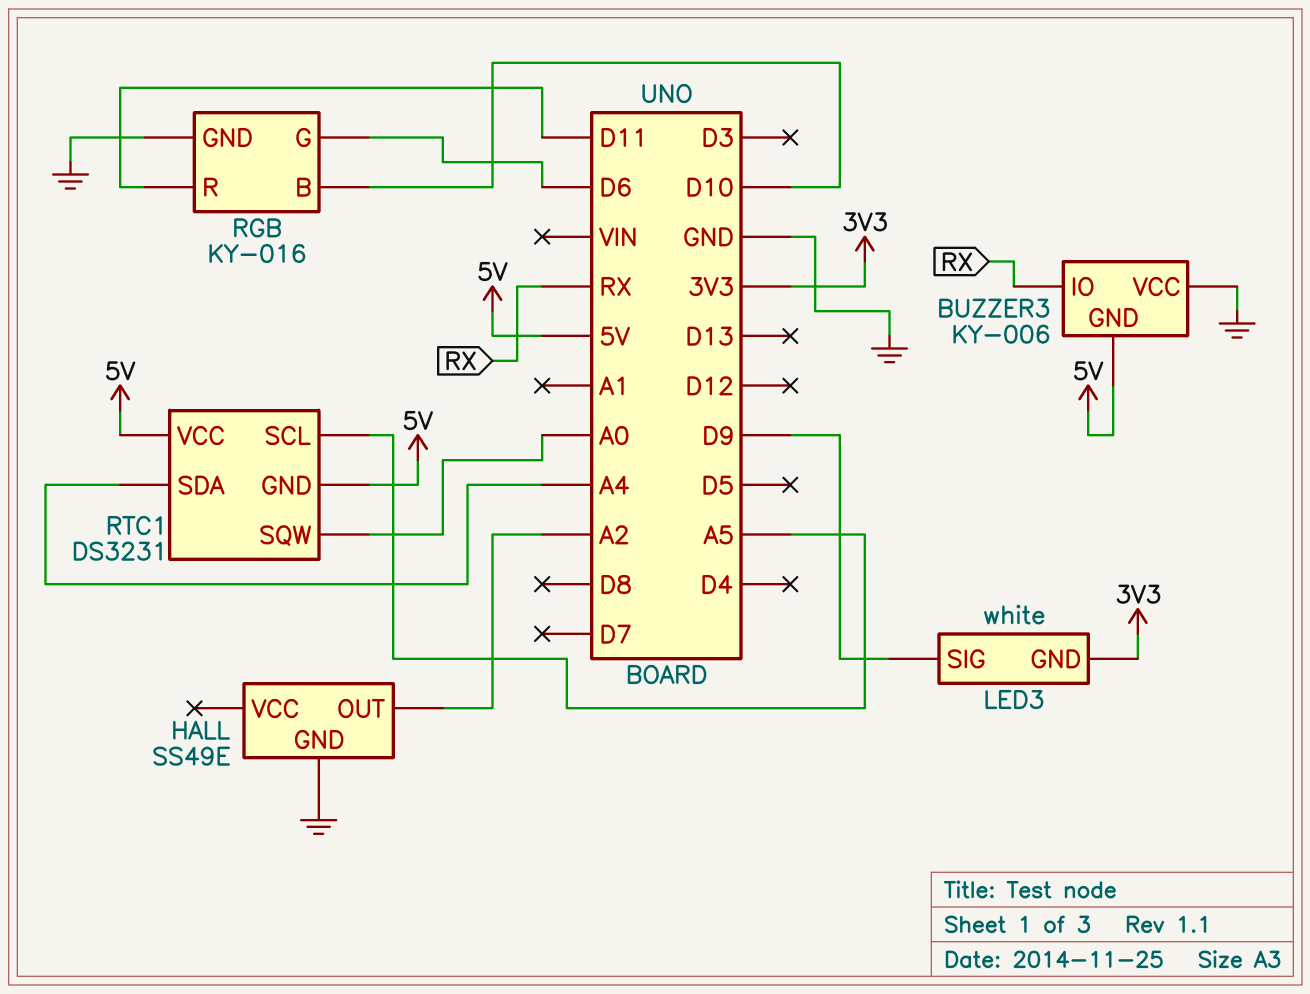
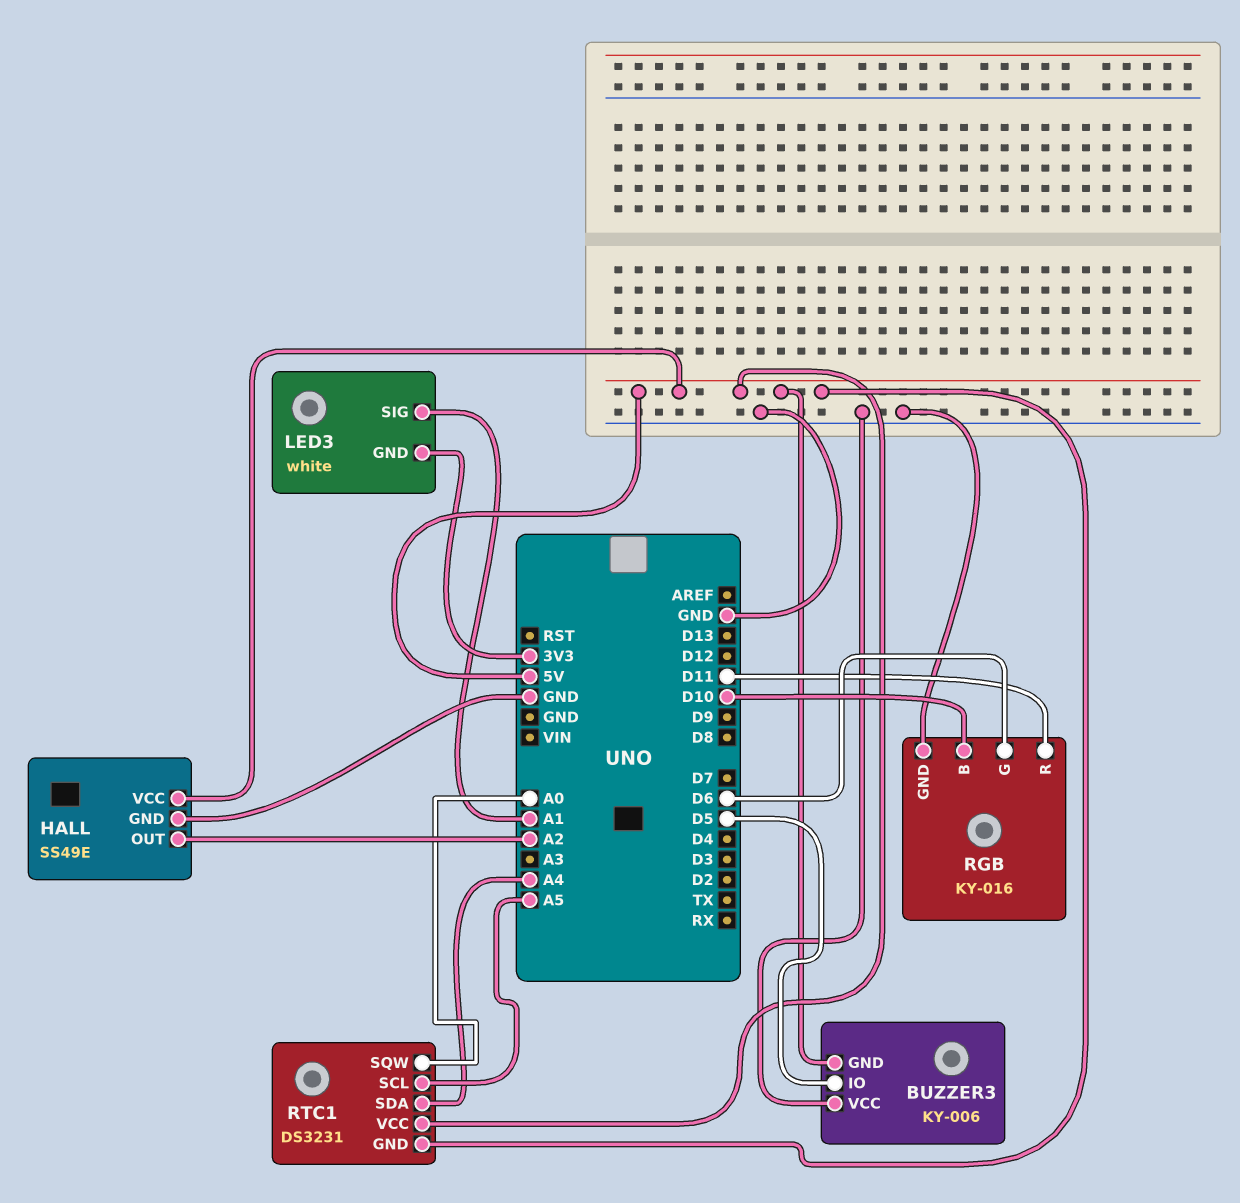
BUZZER3 pin IO: RX -> D5
HALL pin VCC: none -> 5V
LED3 pin SIG: D9 -> A1

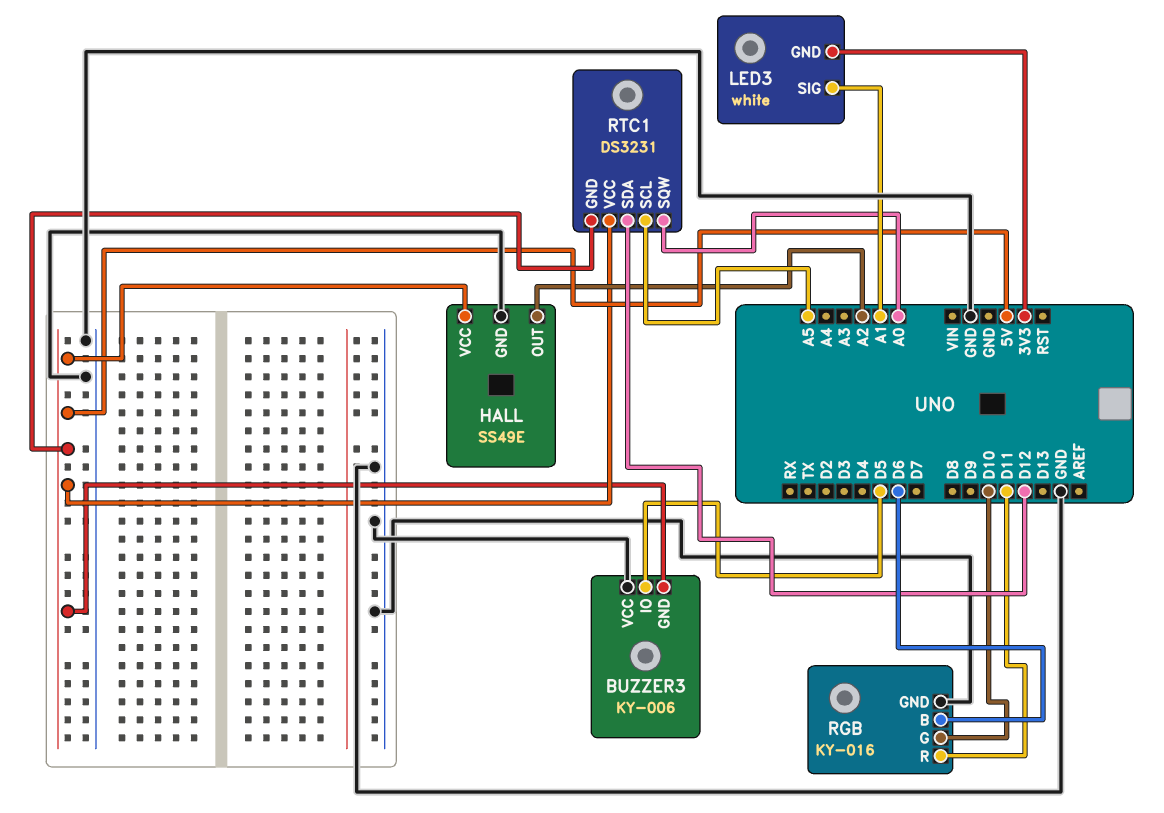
RGB pin B: D10 -> D6
RGB pin G: D6 -> D10
RTC1 pin SDA: A4 -> D12

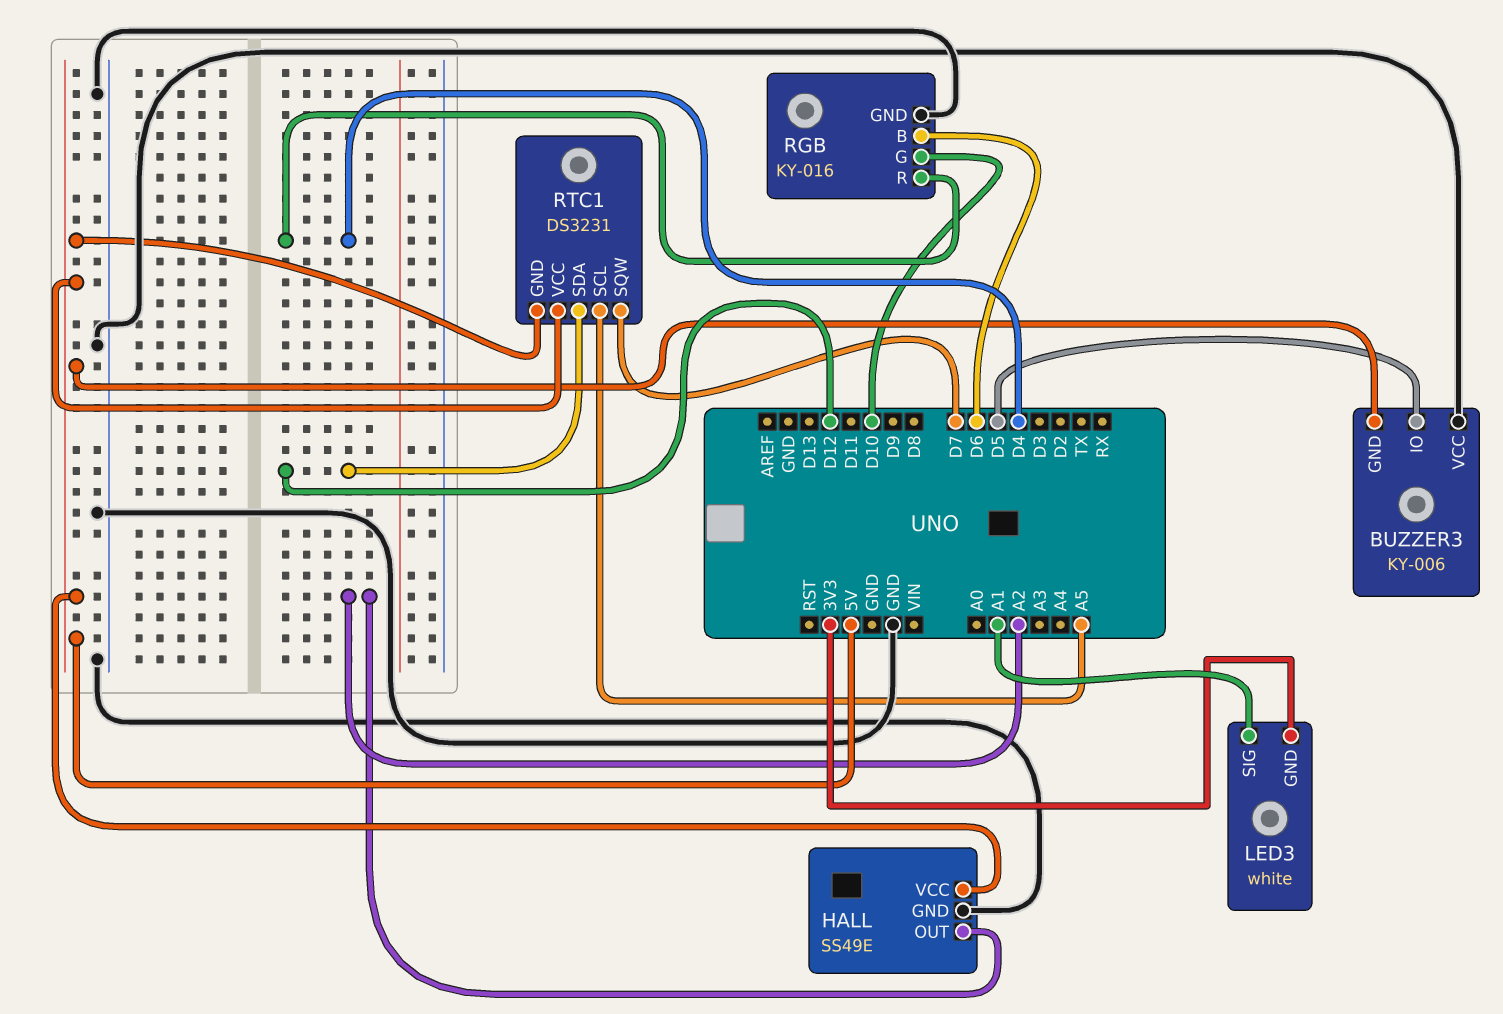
RGB pin R: D11 -> D4
RTC1 pin SQW: A0 -> D7

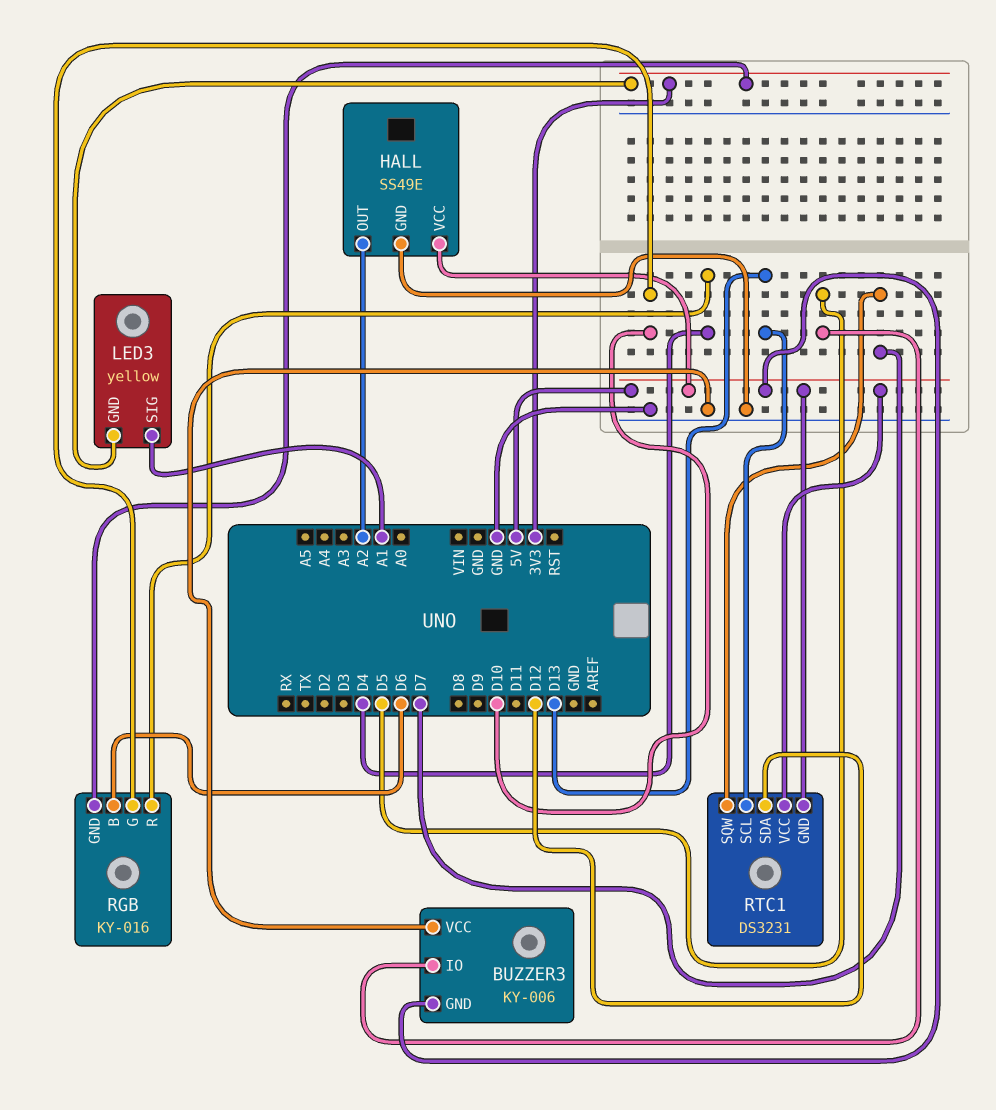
LED3: white -> yellow
RGB pin GND: GND -> 3V3
RTC1 pin SCL: A5 -> D13

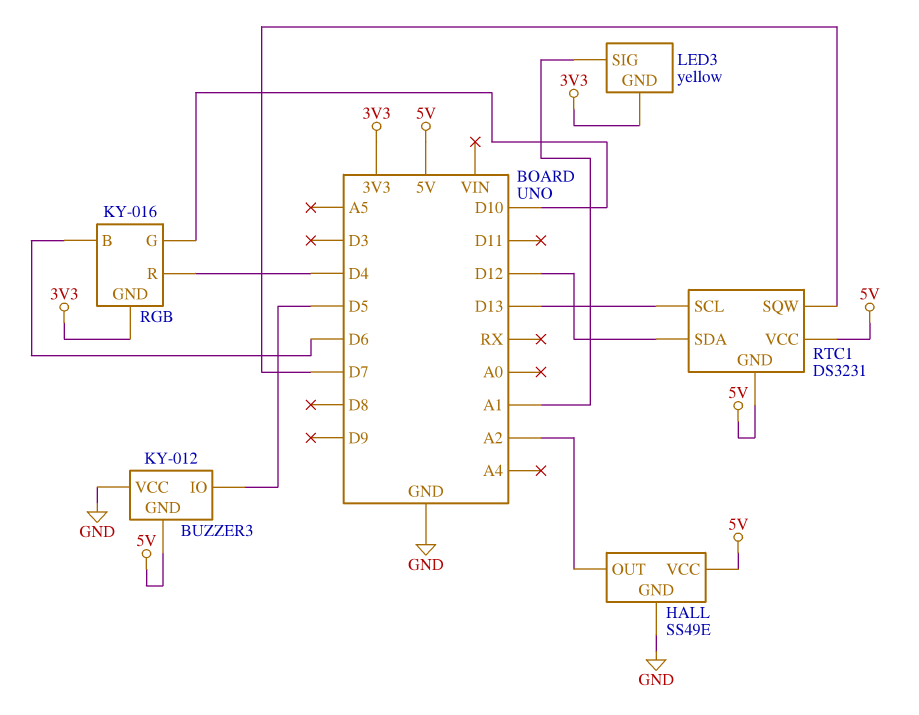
BUZZER3: KY-006 -> KY-012

